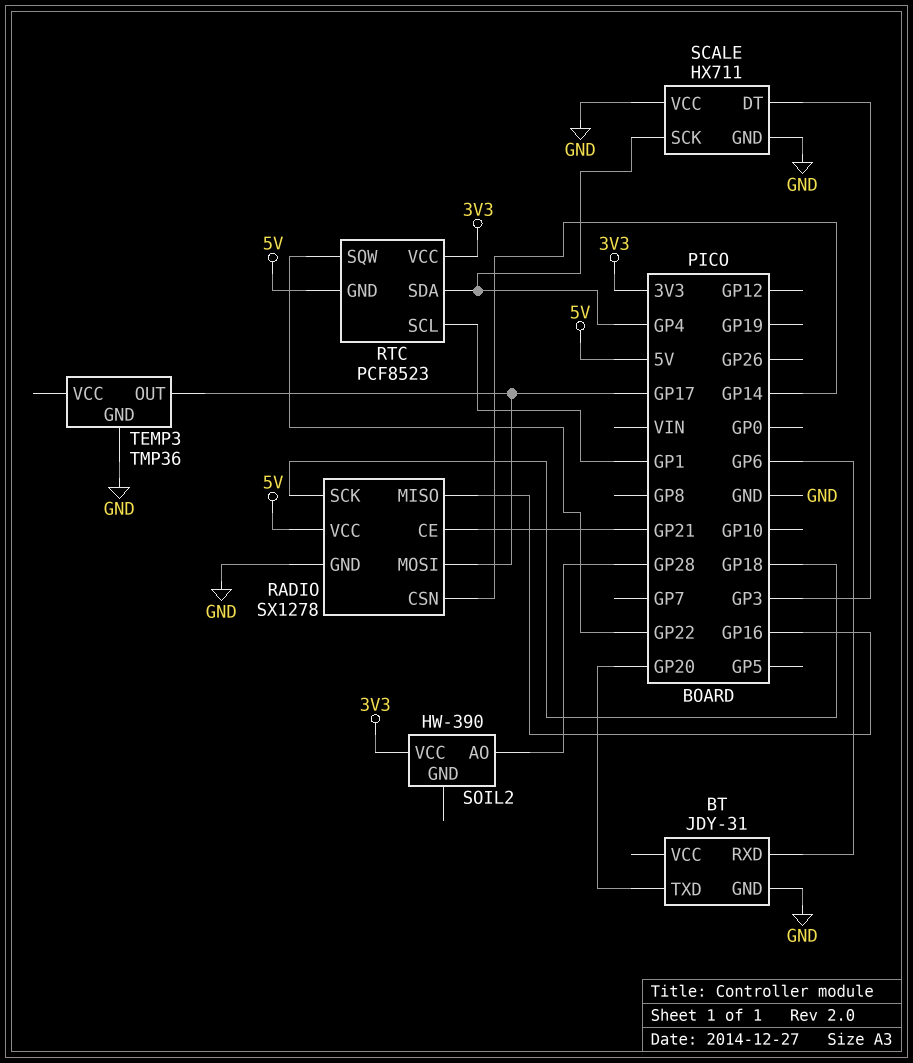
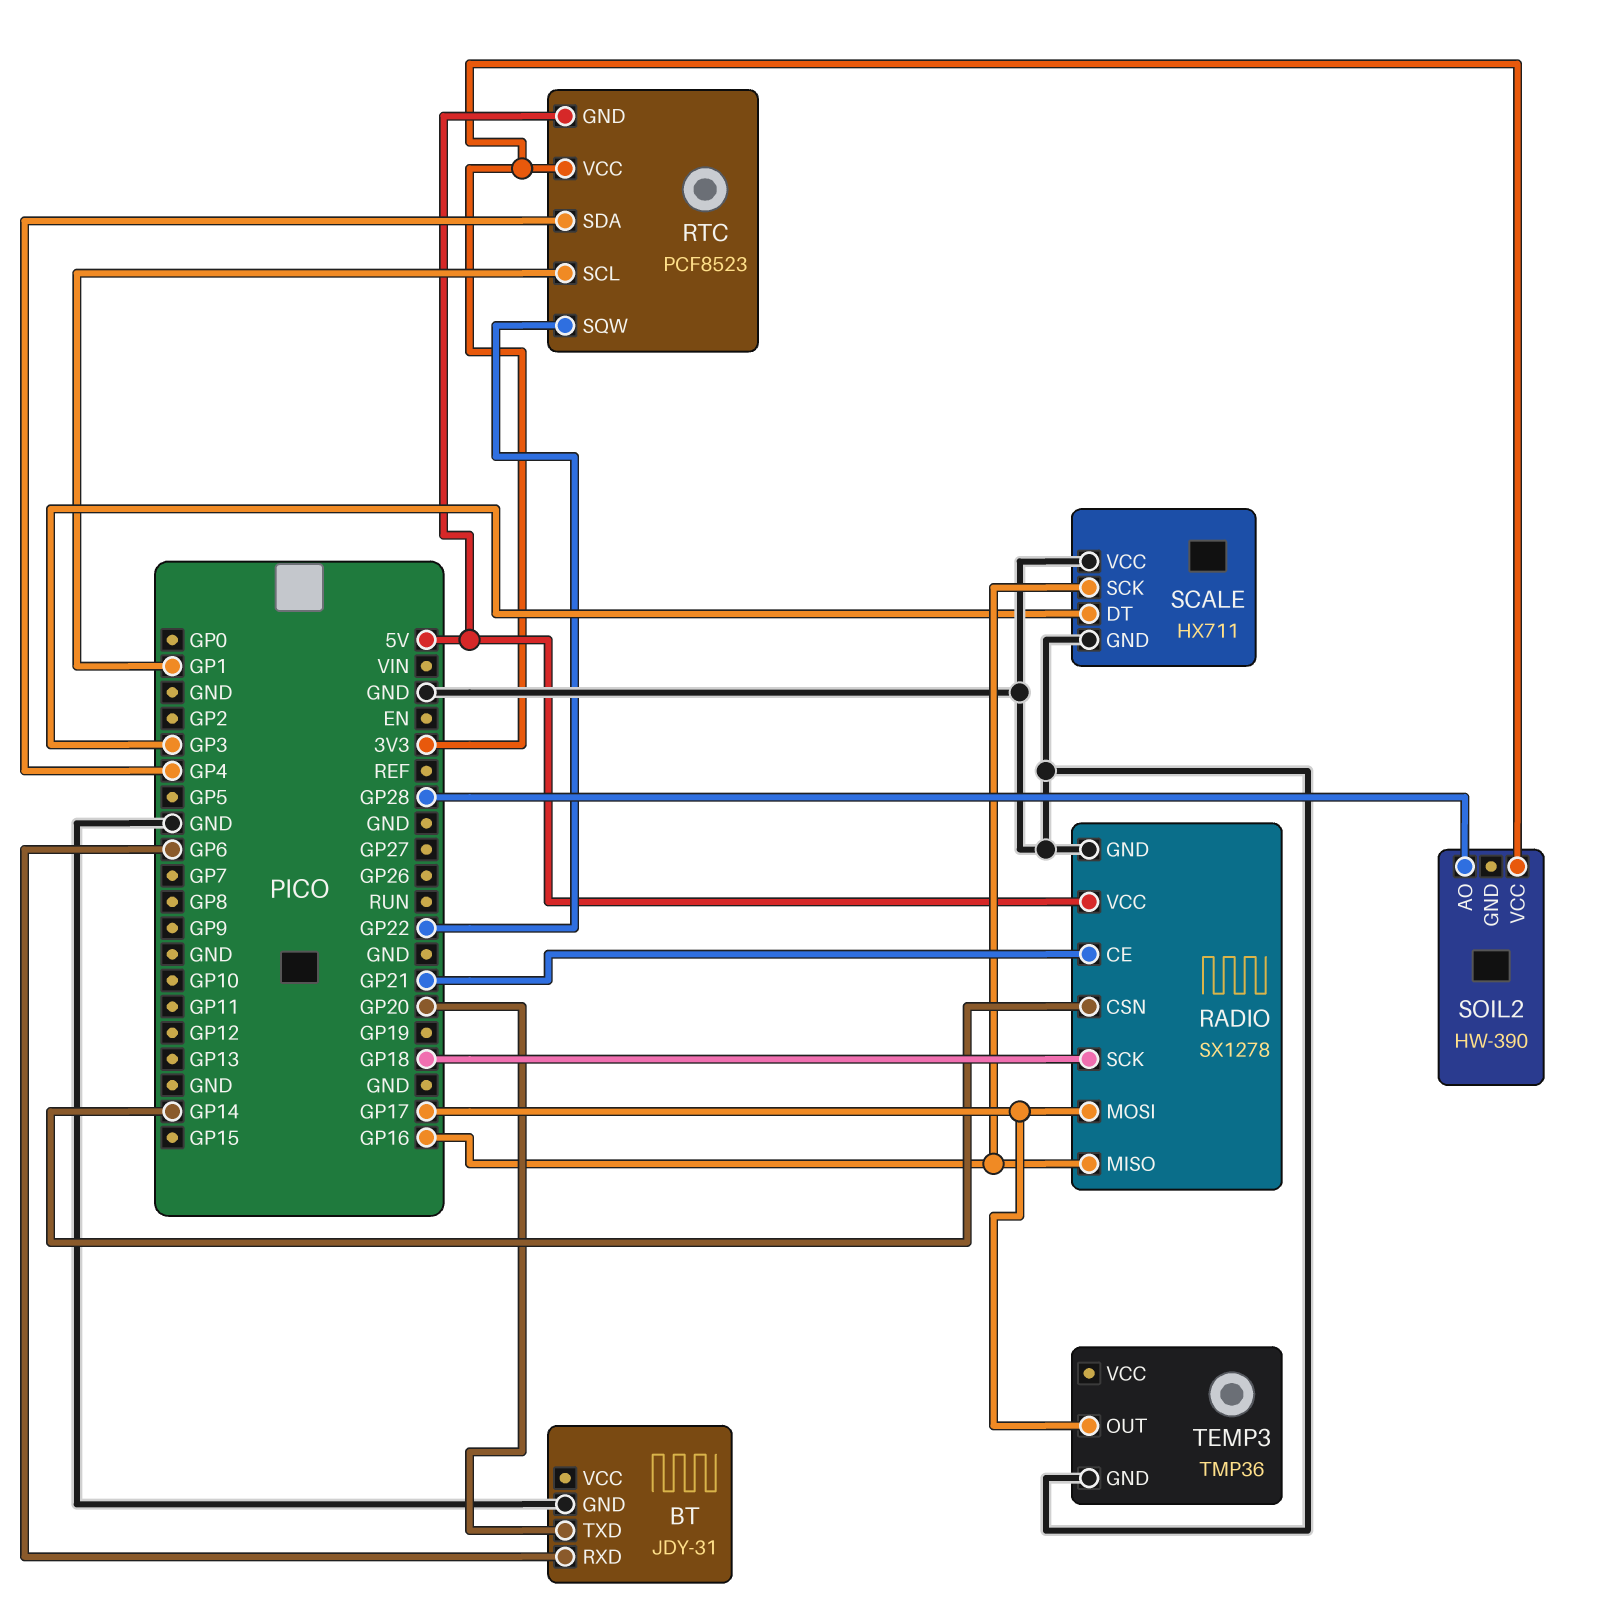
SCALE pin SCK: GP4 -> GP16

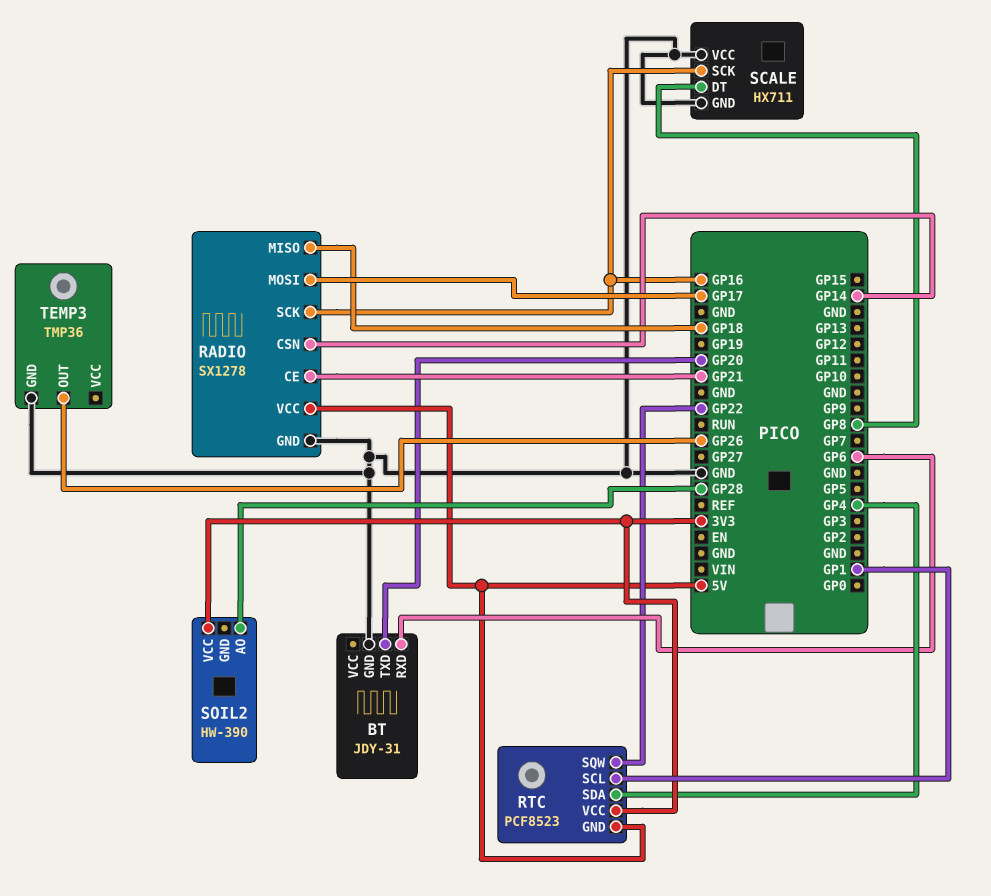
RADIO pin MISO: GP16 -> GP18
RADIO pin SCK: GP18 -> GP16
SCALE pin DT: GP3 -> GP8
TEMP3 pin OUT: GP17 -> GP26

